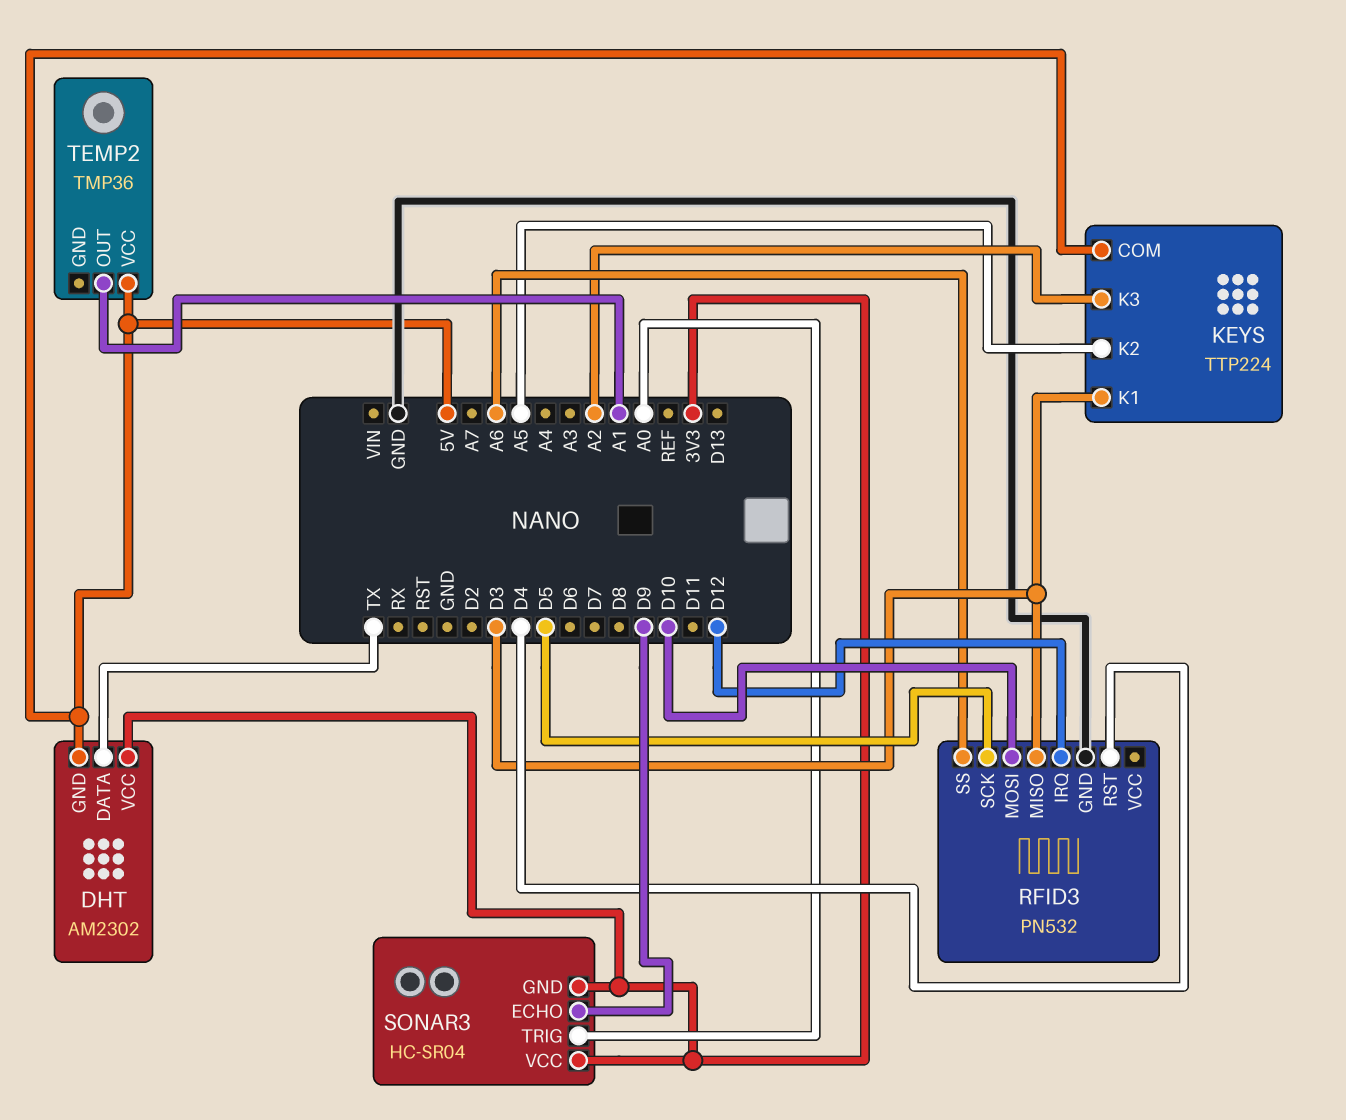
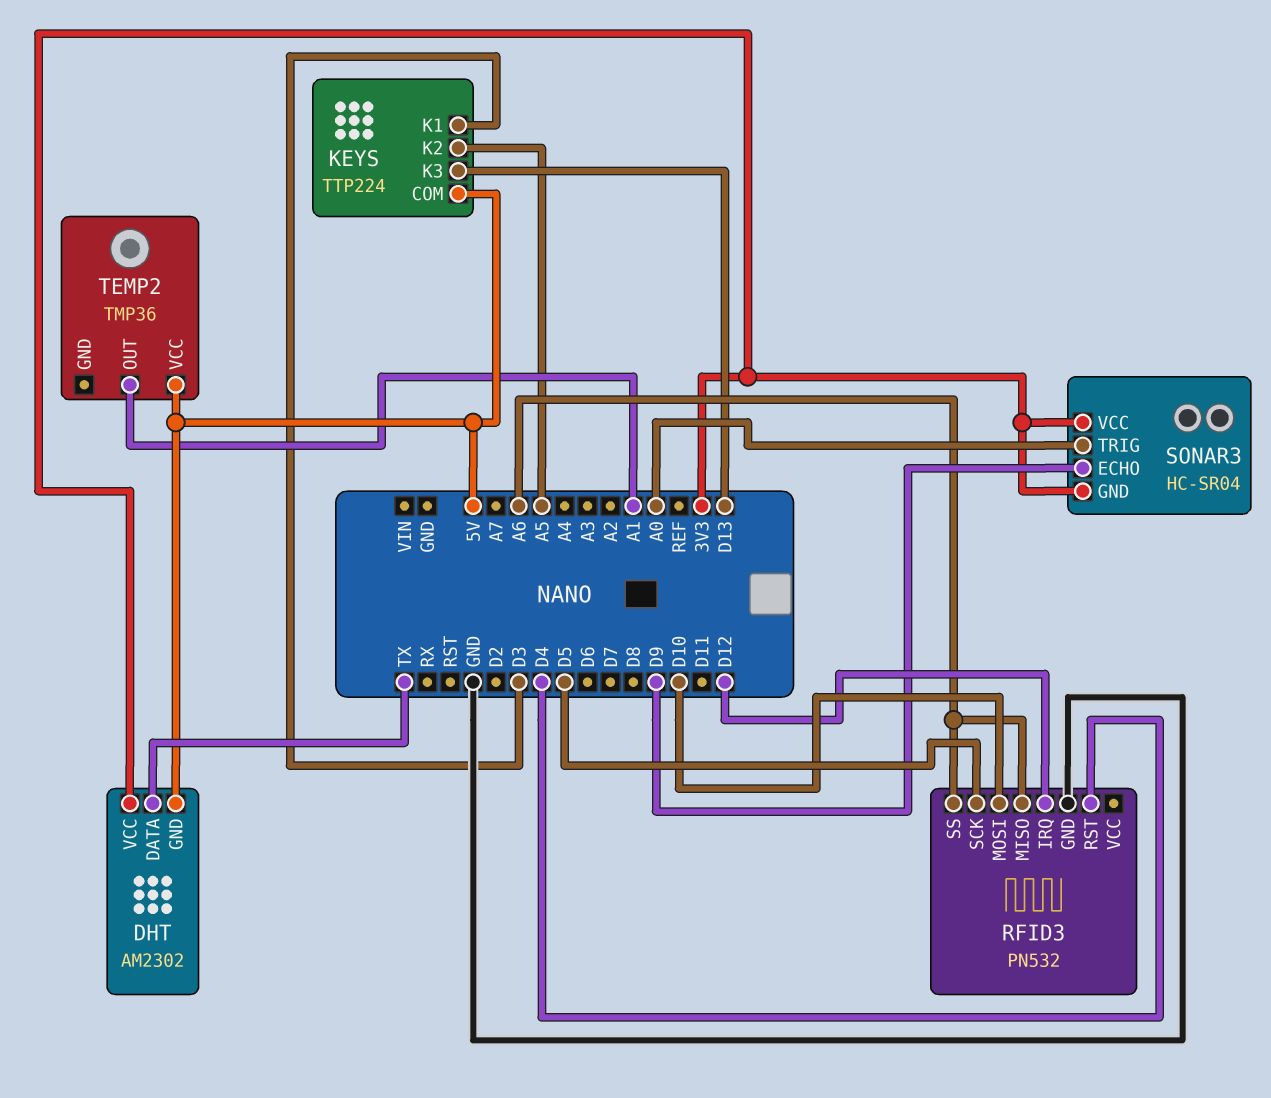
KEYS pin K3: A2 -> D13
RFID3 pin MISO: D3 -> A6

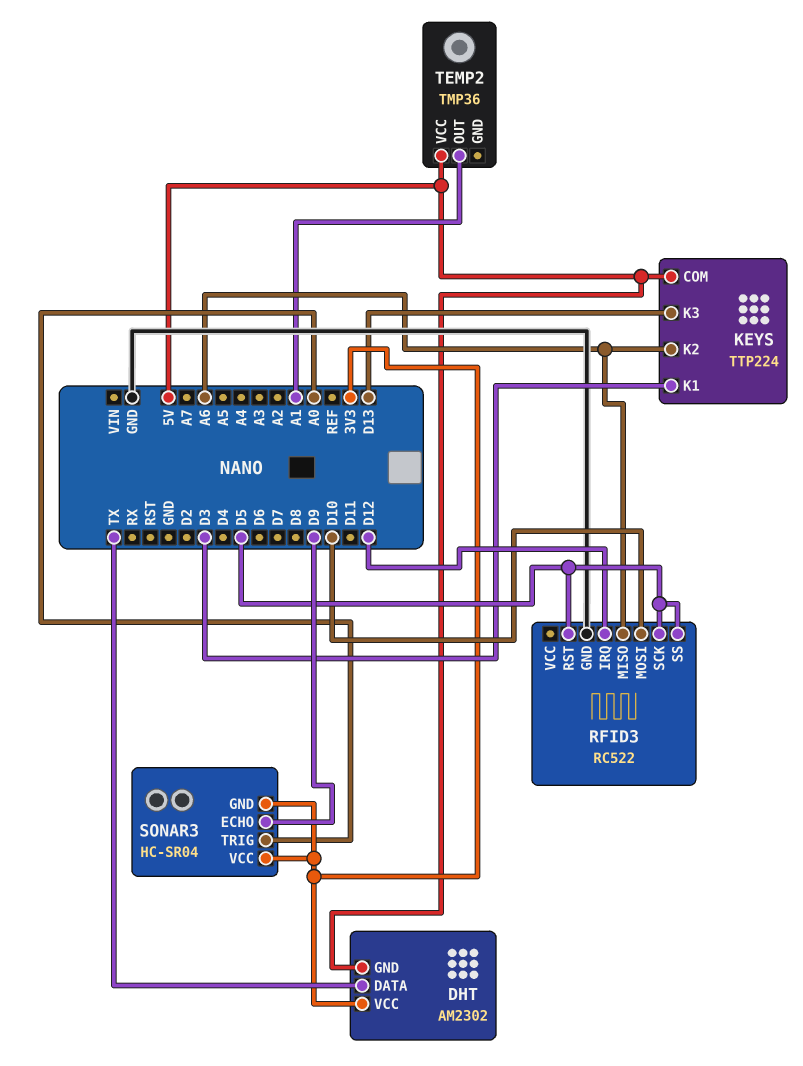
KEYS pin K2: A5 -> A6
RFID3: PN532 -> RC522
RFID3 pin RST: D4 -> D5
RFID3 pin SS: A6 -> D5

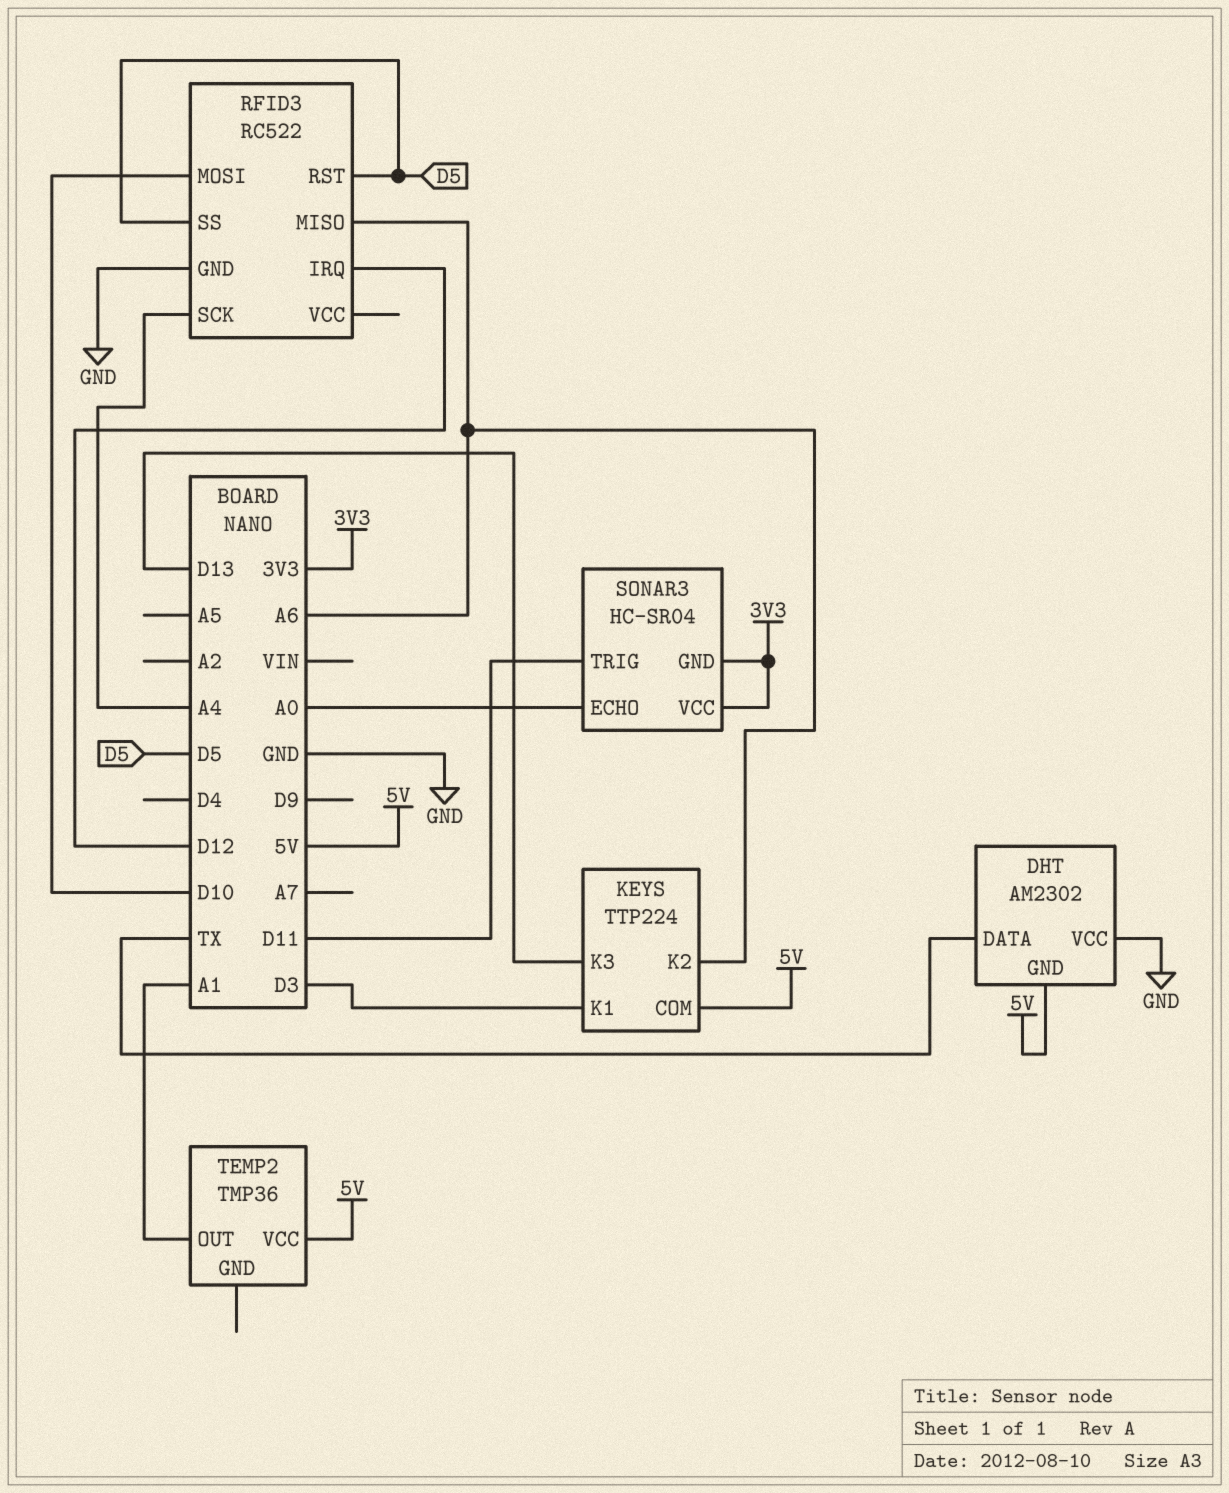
DHT pin VCC: 3V3 -> GND
RFID3 pin SCK: D5 -> A4
SONAR3 pin ECHO: D9 -> A0
SONAR3 pin TRIG: A0 -> D11

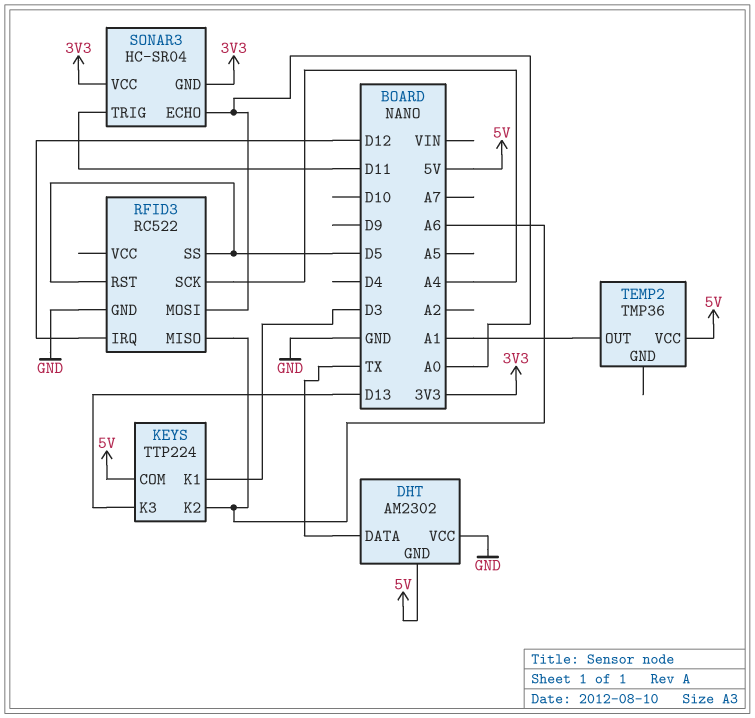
RFID3 pin MOSI: D10 -> A0

